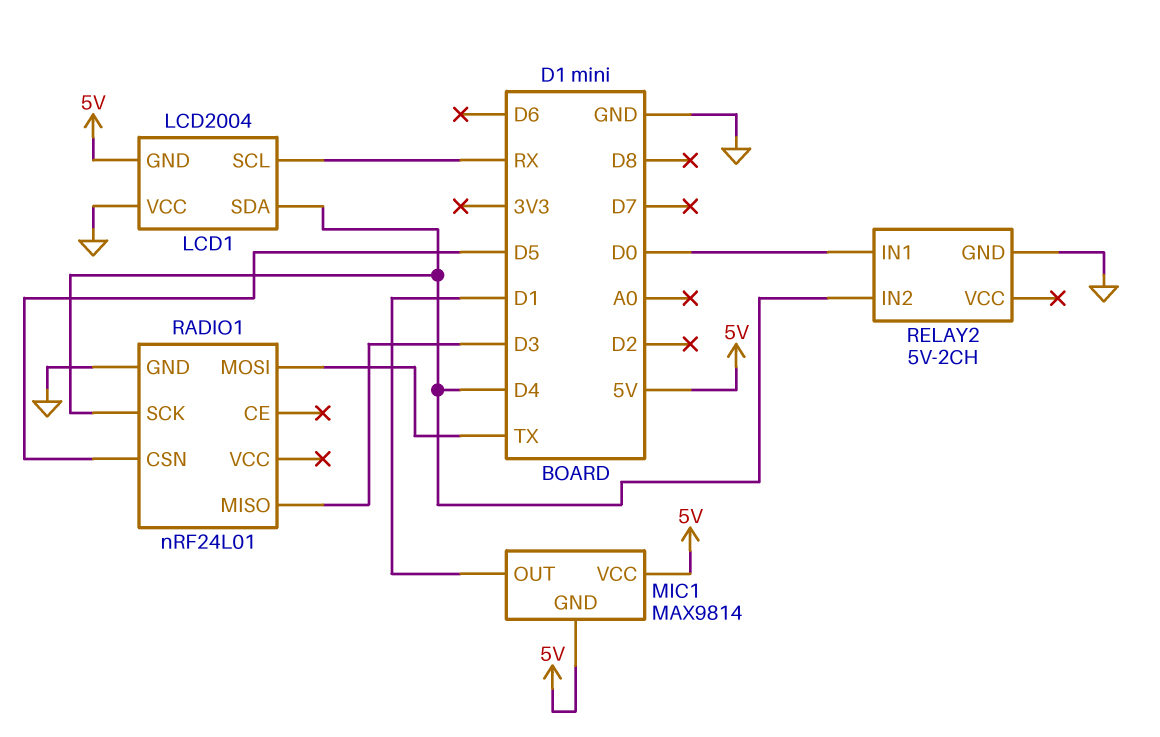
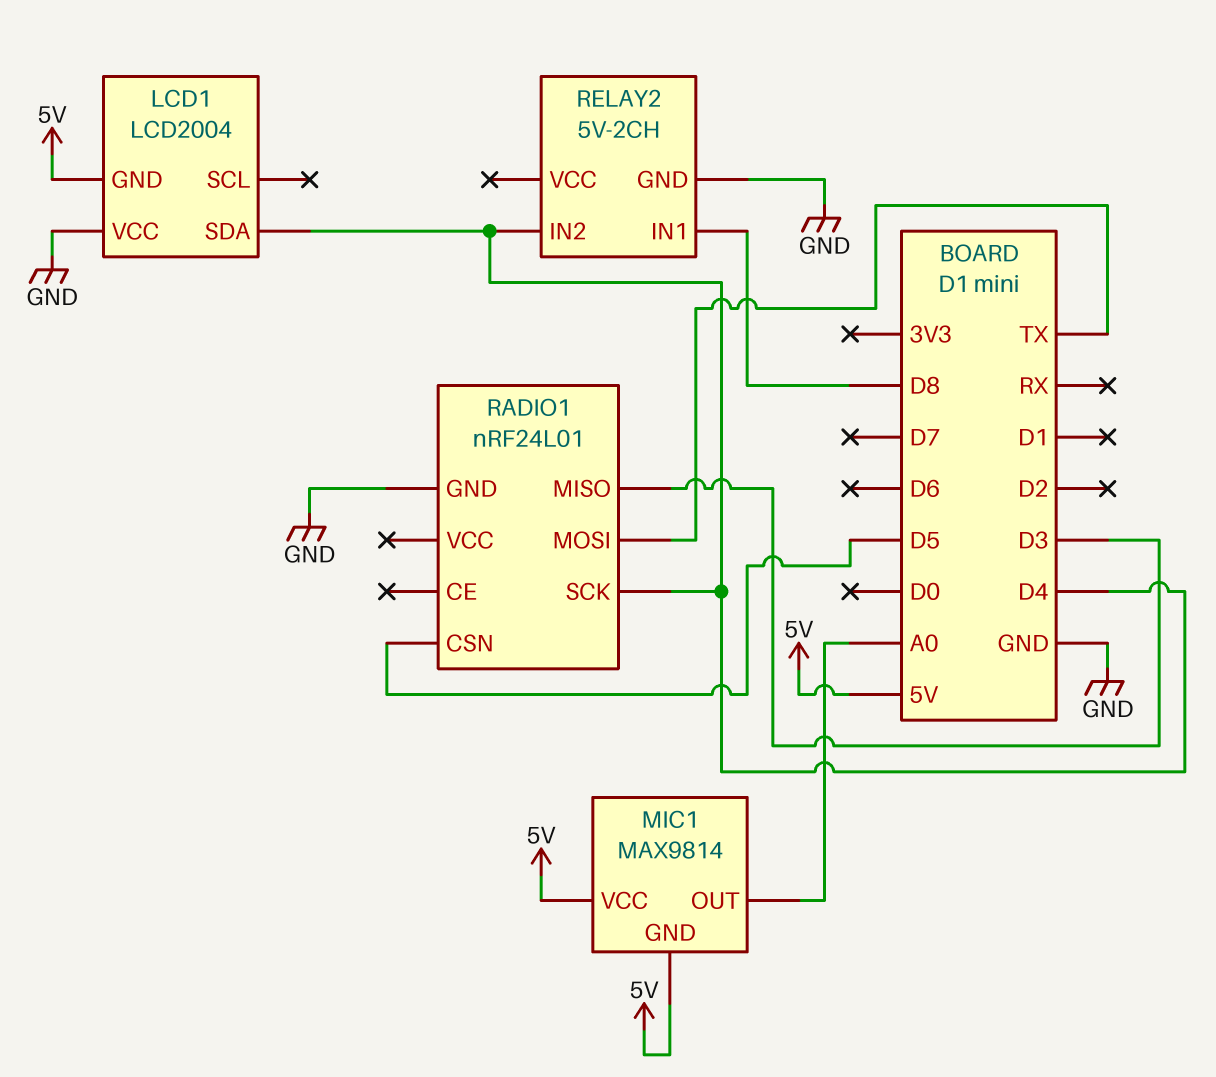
LCD1 pin SCL: RX -> none
MIC1 pin OUT: D1 -> A0
RELAY2 pin IN1: D0 -> D8

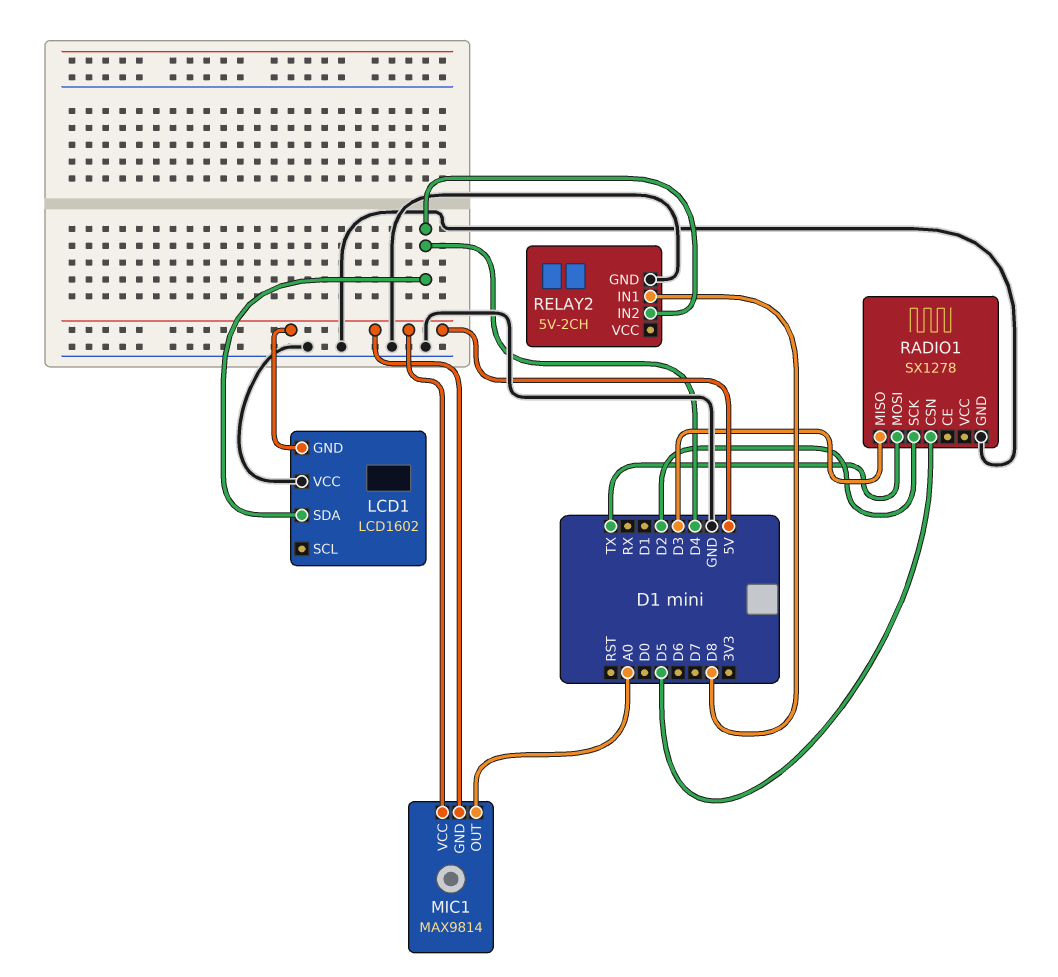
LCD1: LCD2004 -> LCD1602
RADIO1: nRF24L01 -> SX1278
RADIO1 pin SCK: D4 -> D2

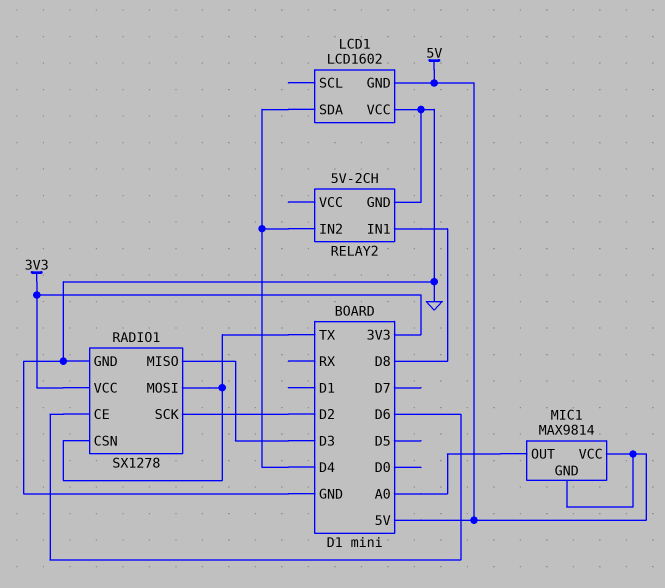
RADIO1 pin CE: none -> D6
RADIO1 pin CSN: D5 -> TX
RADIO1 pin VCC: none -> 3V3

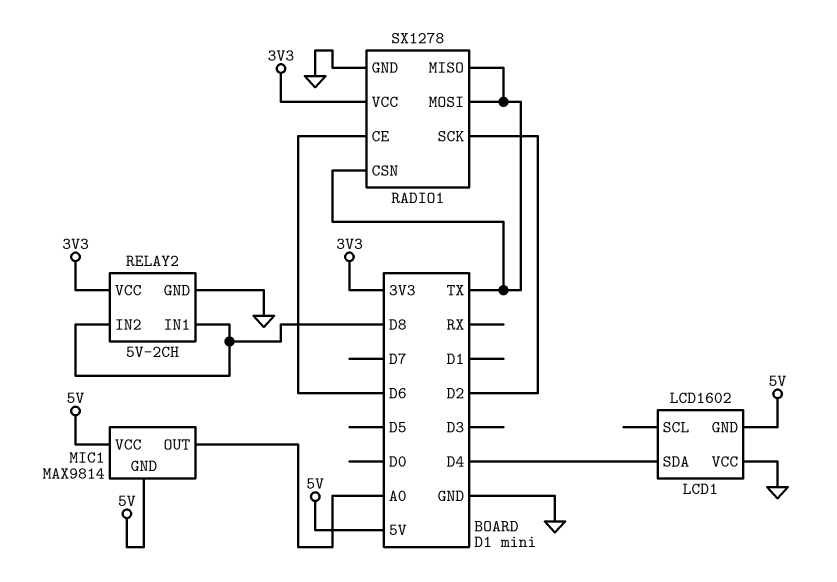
RADIO1 pin MISO: D3 -> TX
RELAY2 pin IN2: D4 -> D8
RELAY2 pin VCC: none -> 3V3

